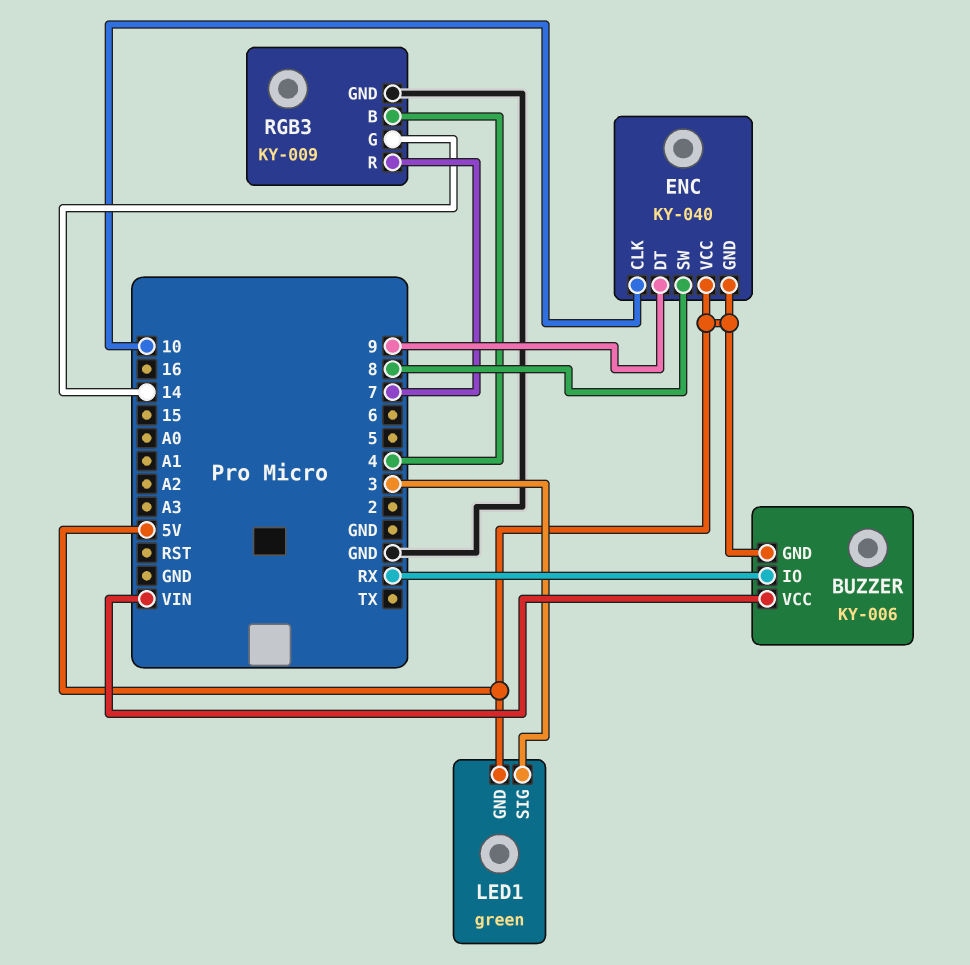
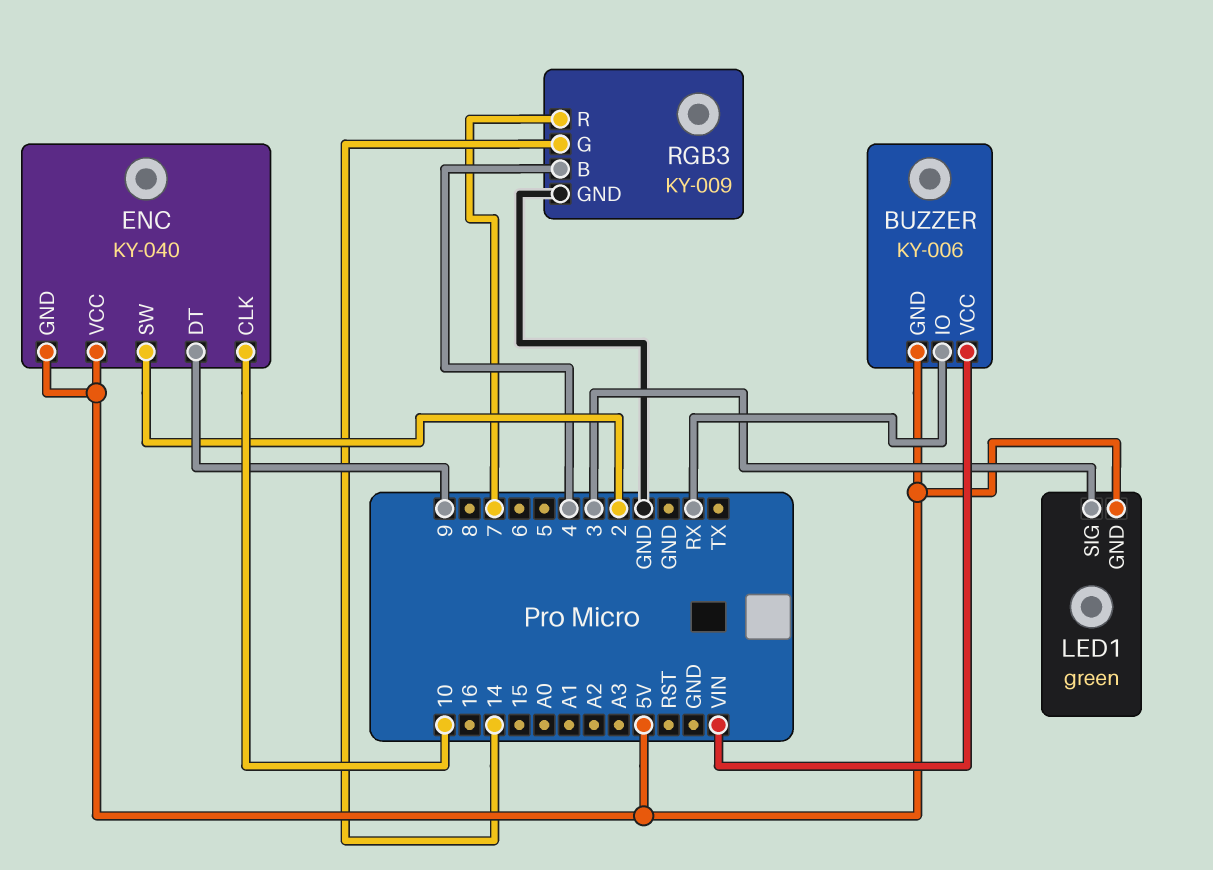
ENC pin SW: 8 -> 2

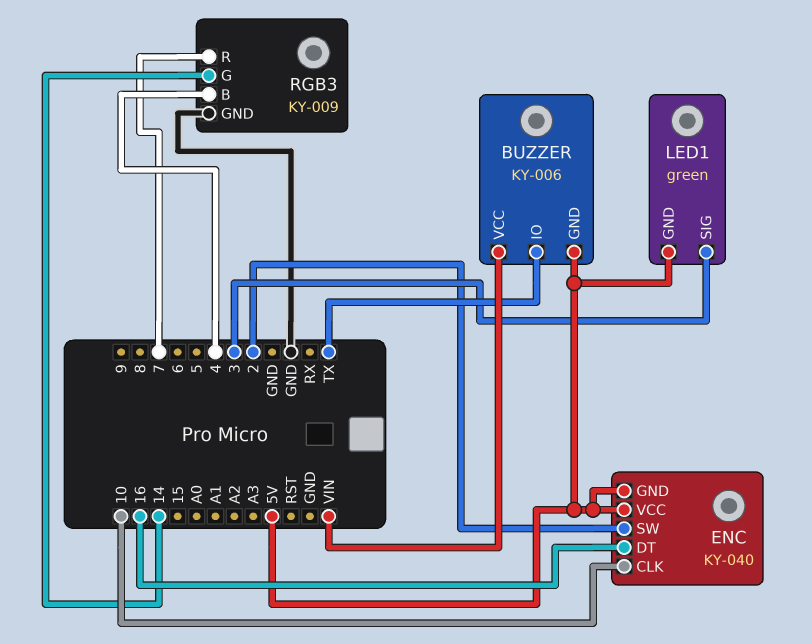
BUZZER pin IO: RX -> TX
ENC pin DT: 9 -> 16

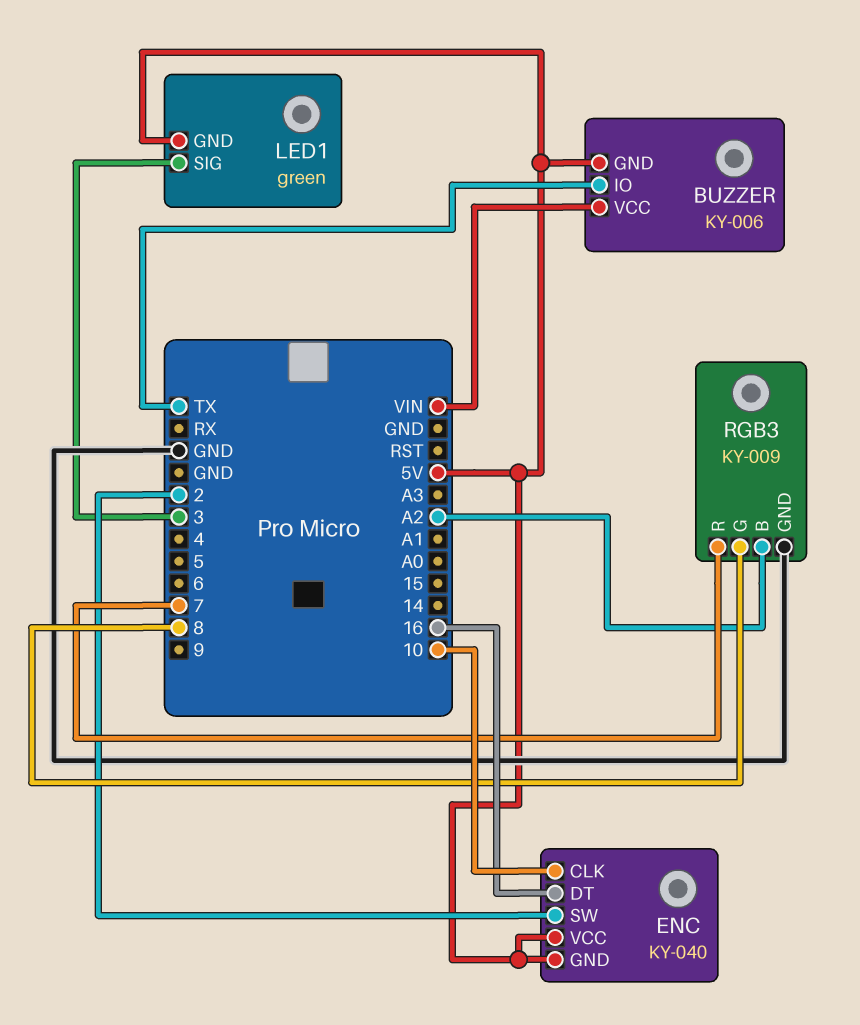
RGB3 pin B: 4 -> A2
RGB3 pin G: 14 -> 8

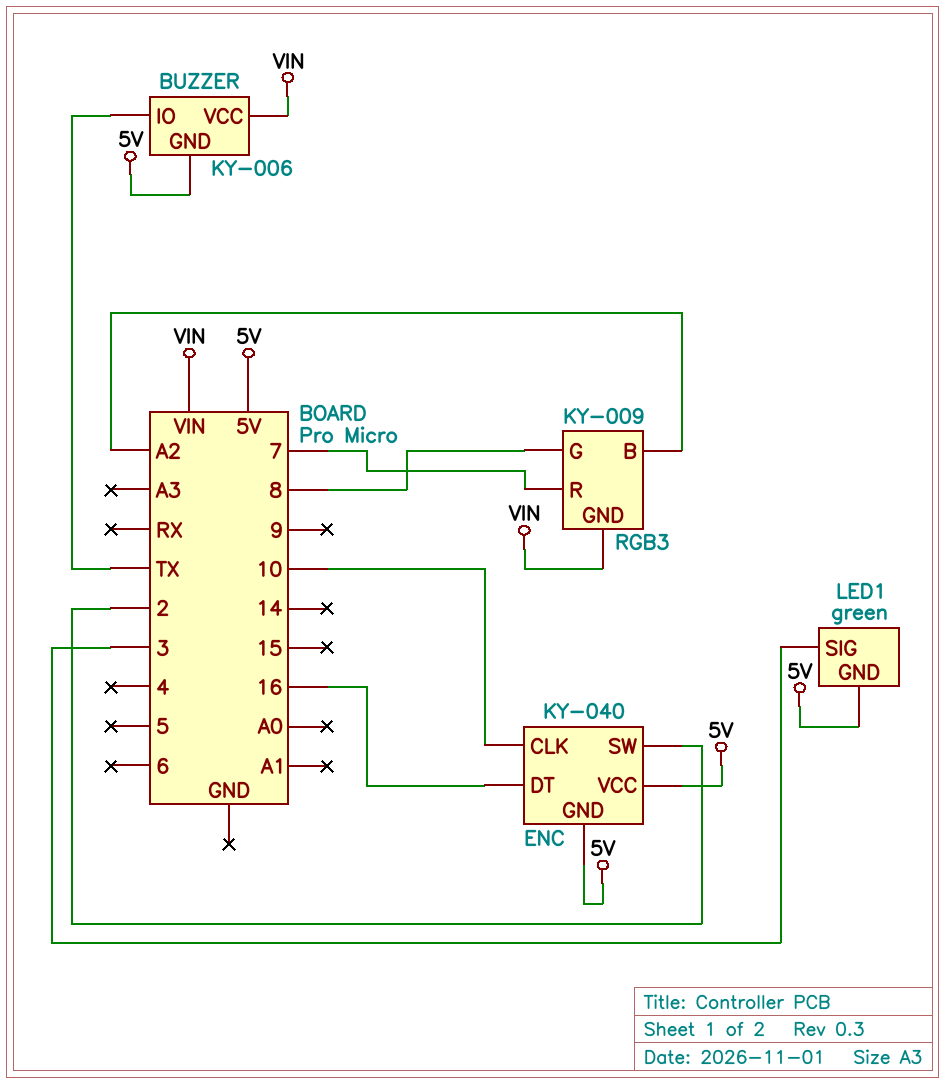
RGB3 pin GND: GND -> VIN

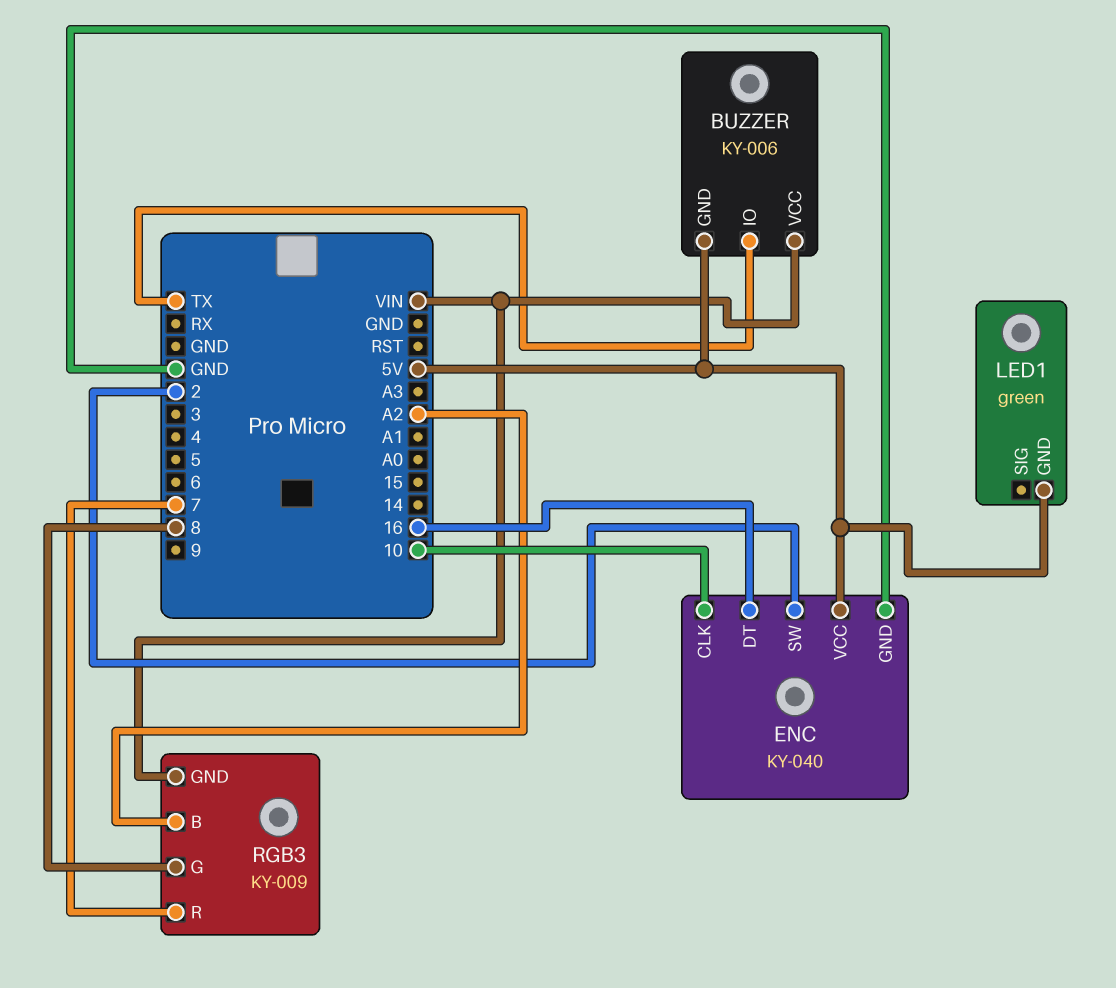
ENC pin GND: 5V -> GND
LED1 pin SIG: 3 -> none

